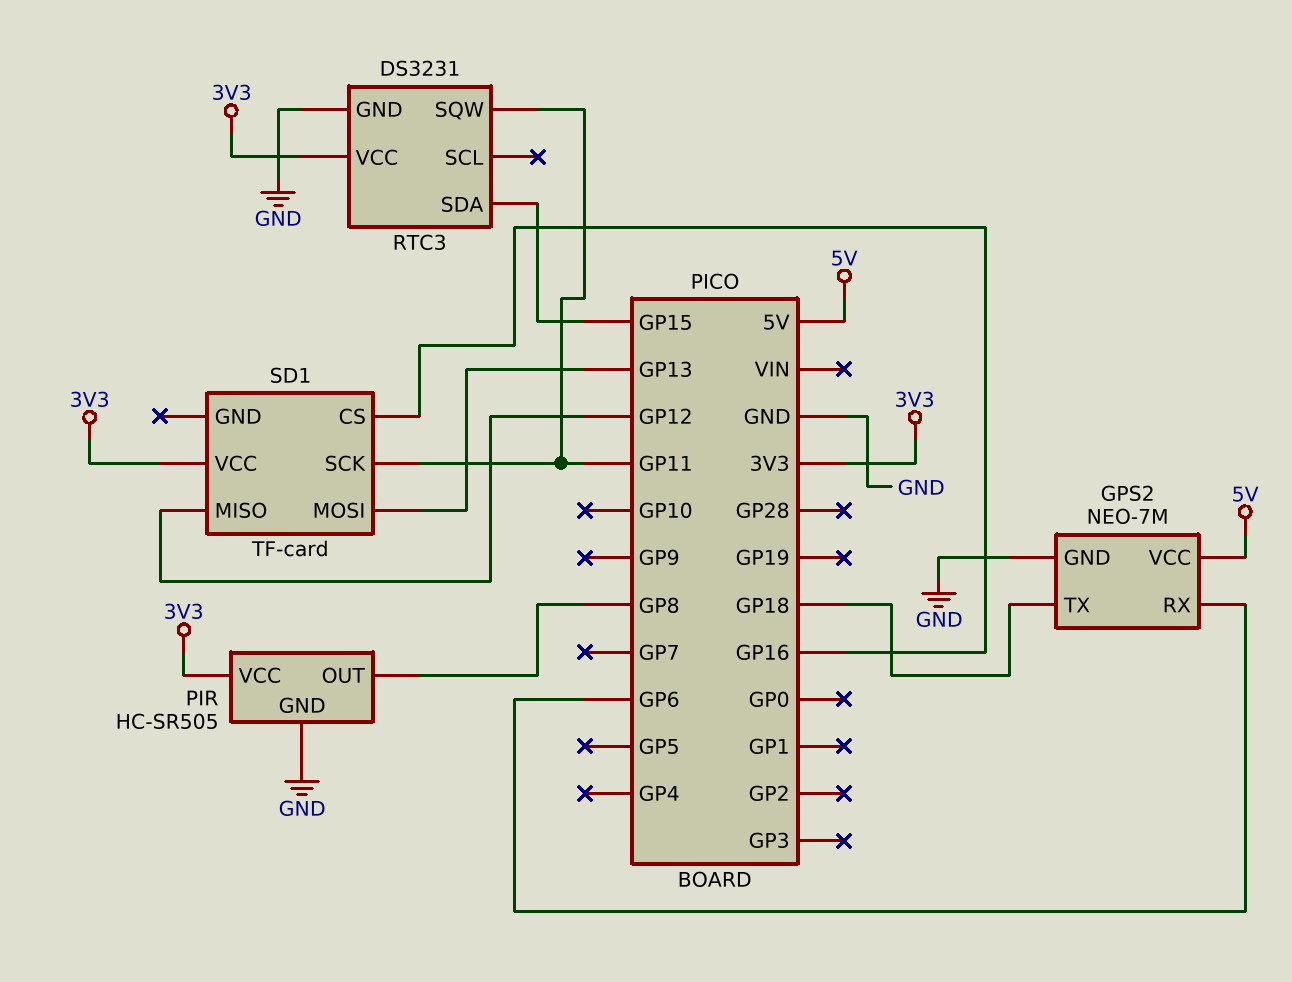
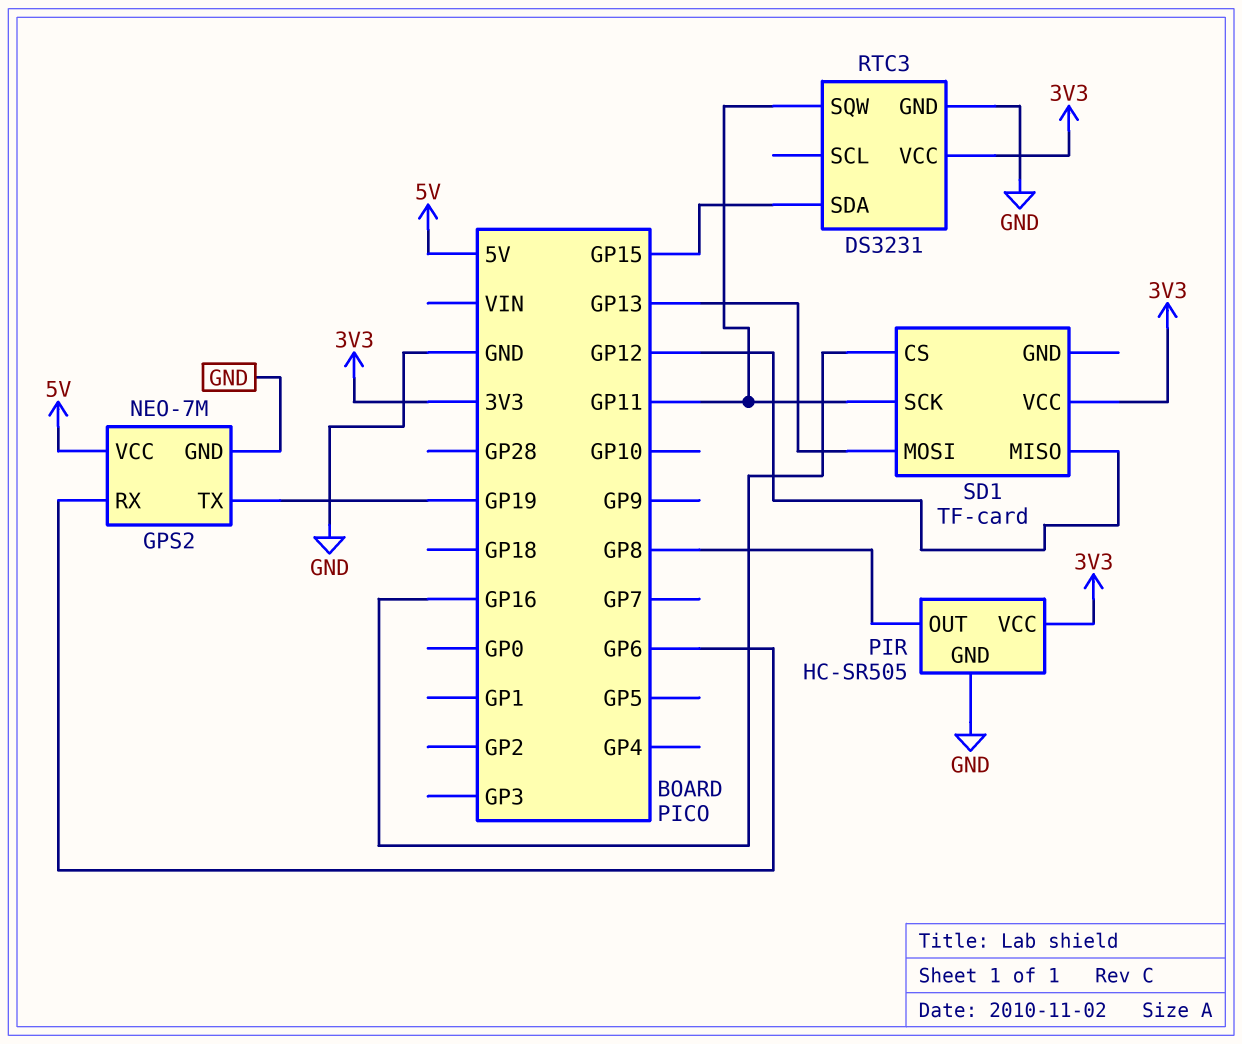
GPS2 pin TX: GP18 -> GP19

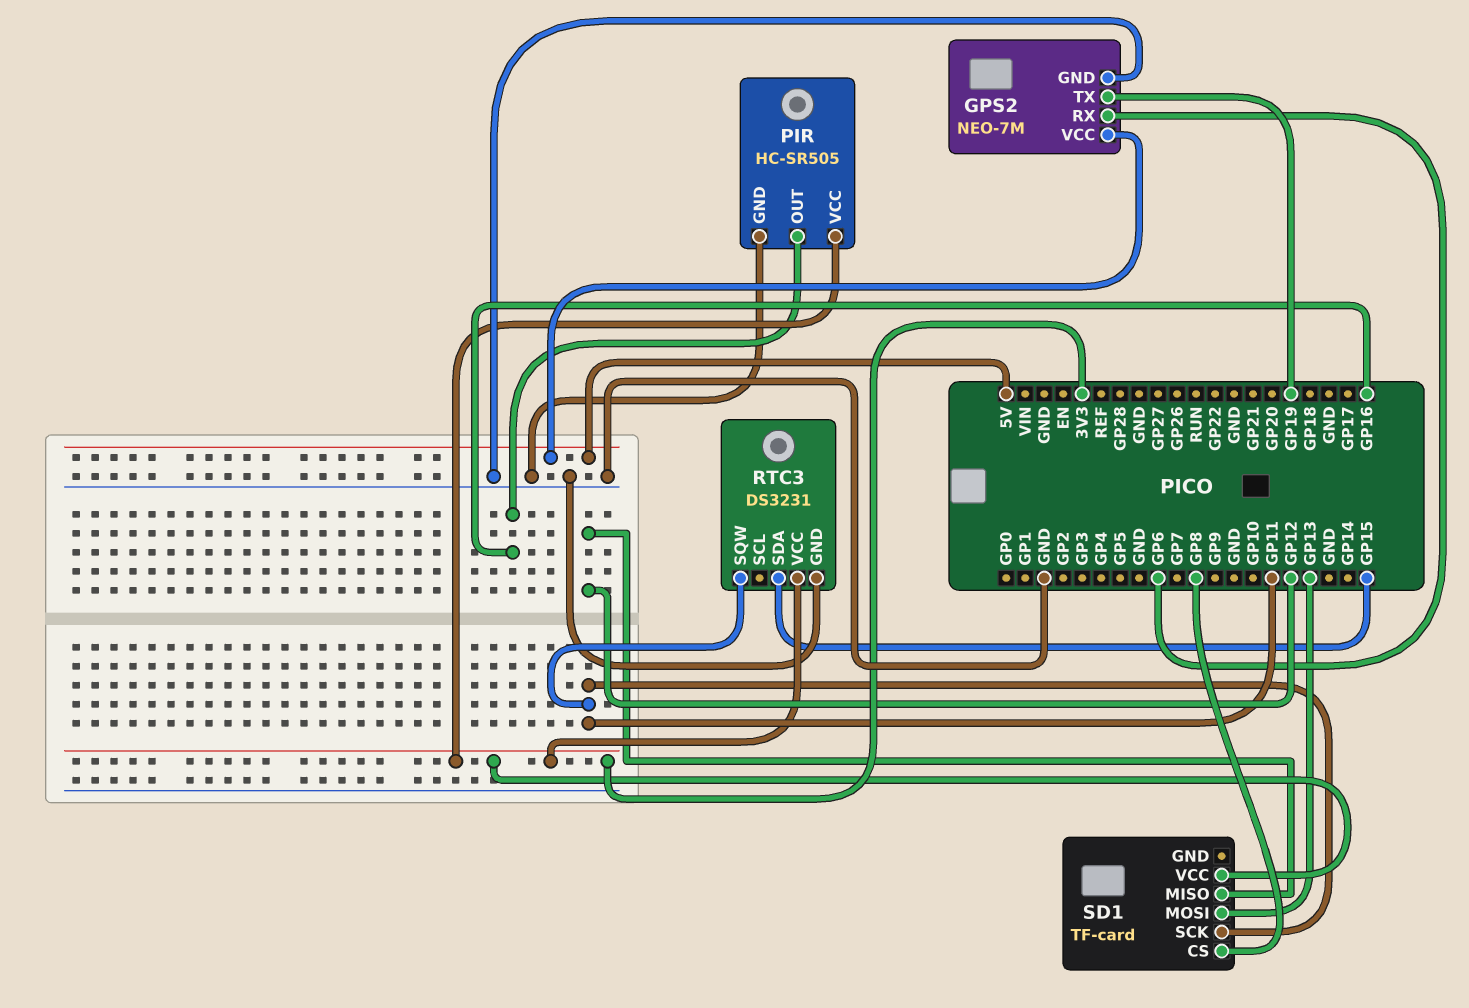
PIR pin OUT: GP8 -> GP16
SD1 pin CS: GP16 -> GP8

